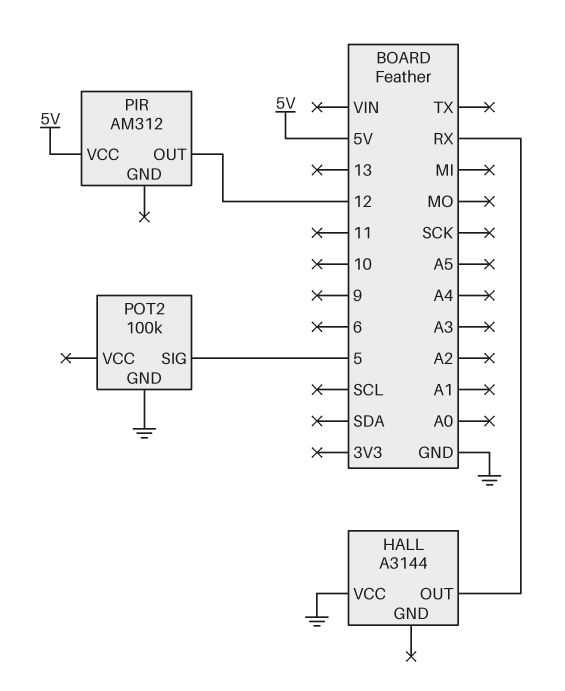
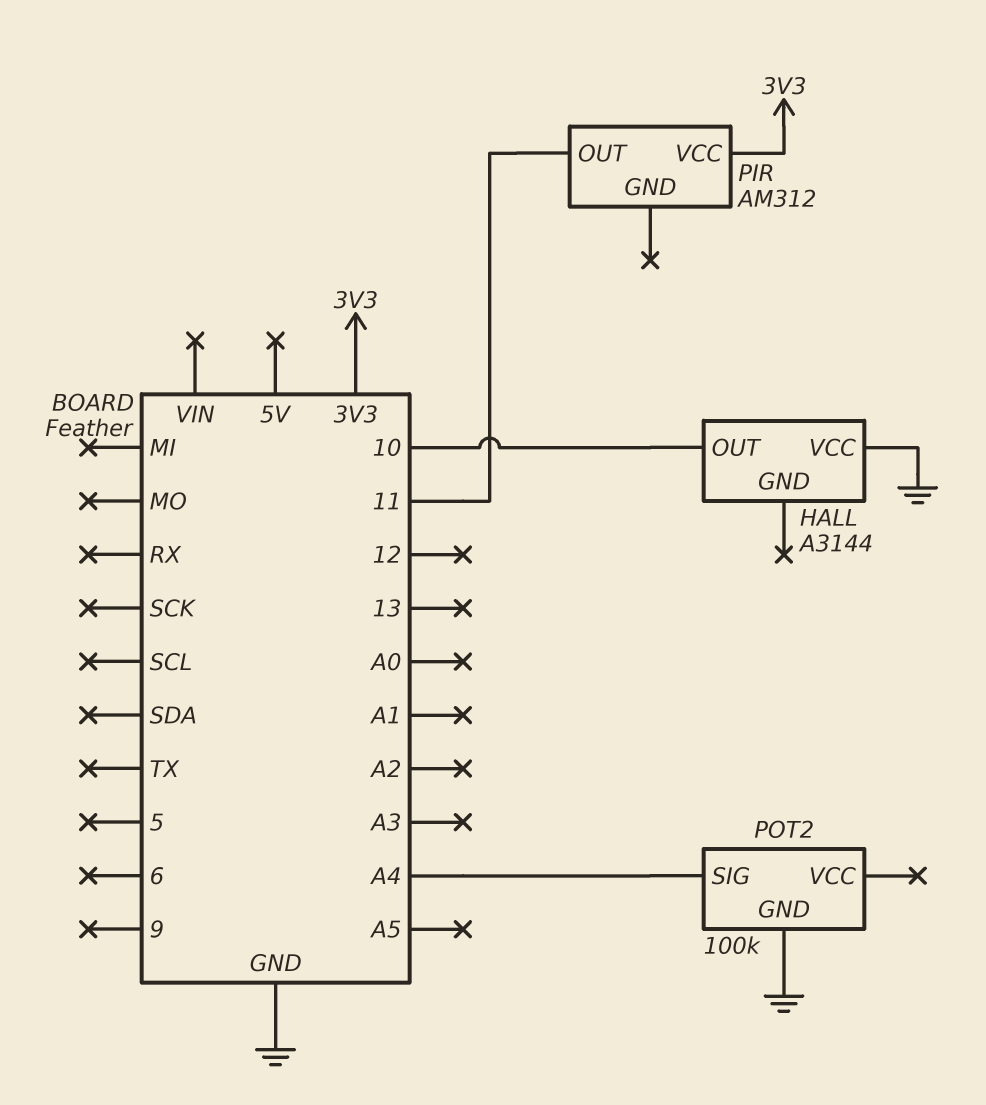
HALL pin OUT: RX -> 10
PIR pin OUT: 12 -> 11
PIR pin VCC: 5V -> 3V3
POT2 pin SIG: 5 -> A4

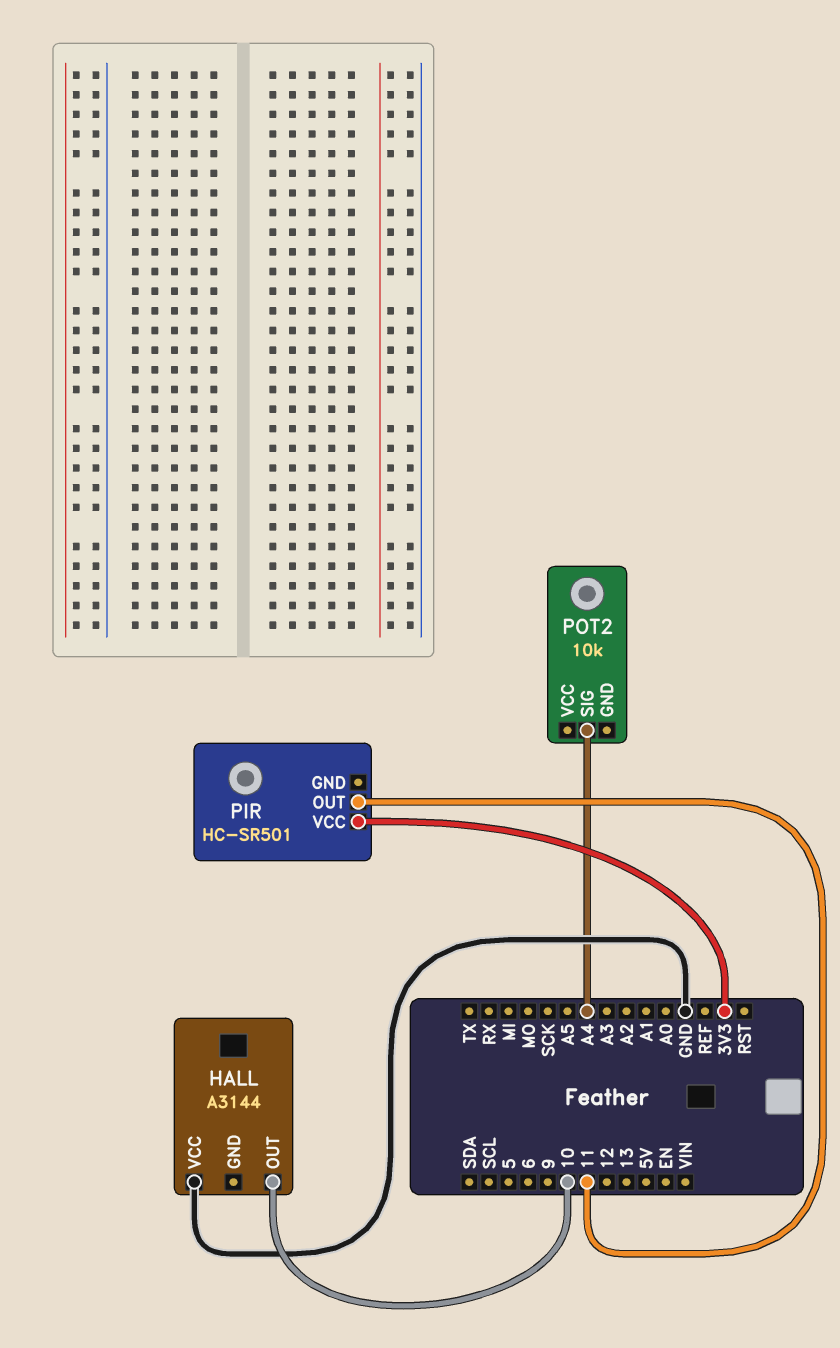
PIR: AM312 -> HC-SR501
POT2: 100k -> 10k
POT2 pin GND: GND -> none

